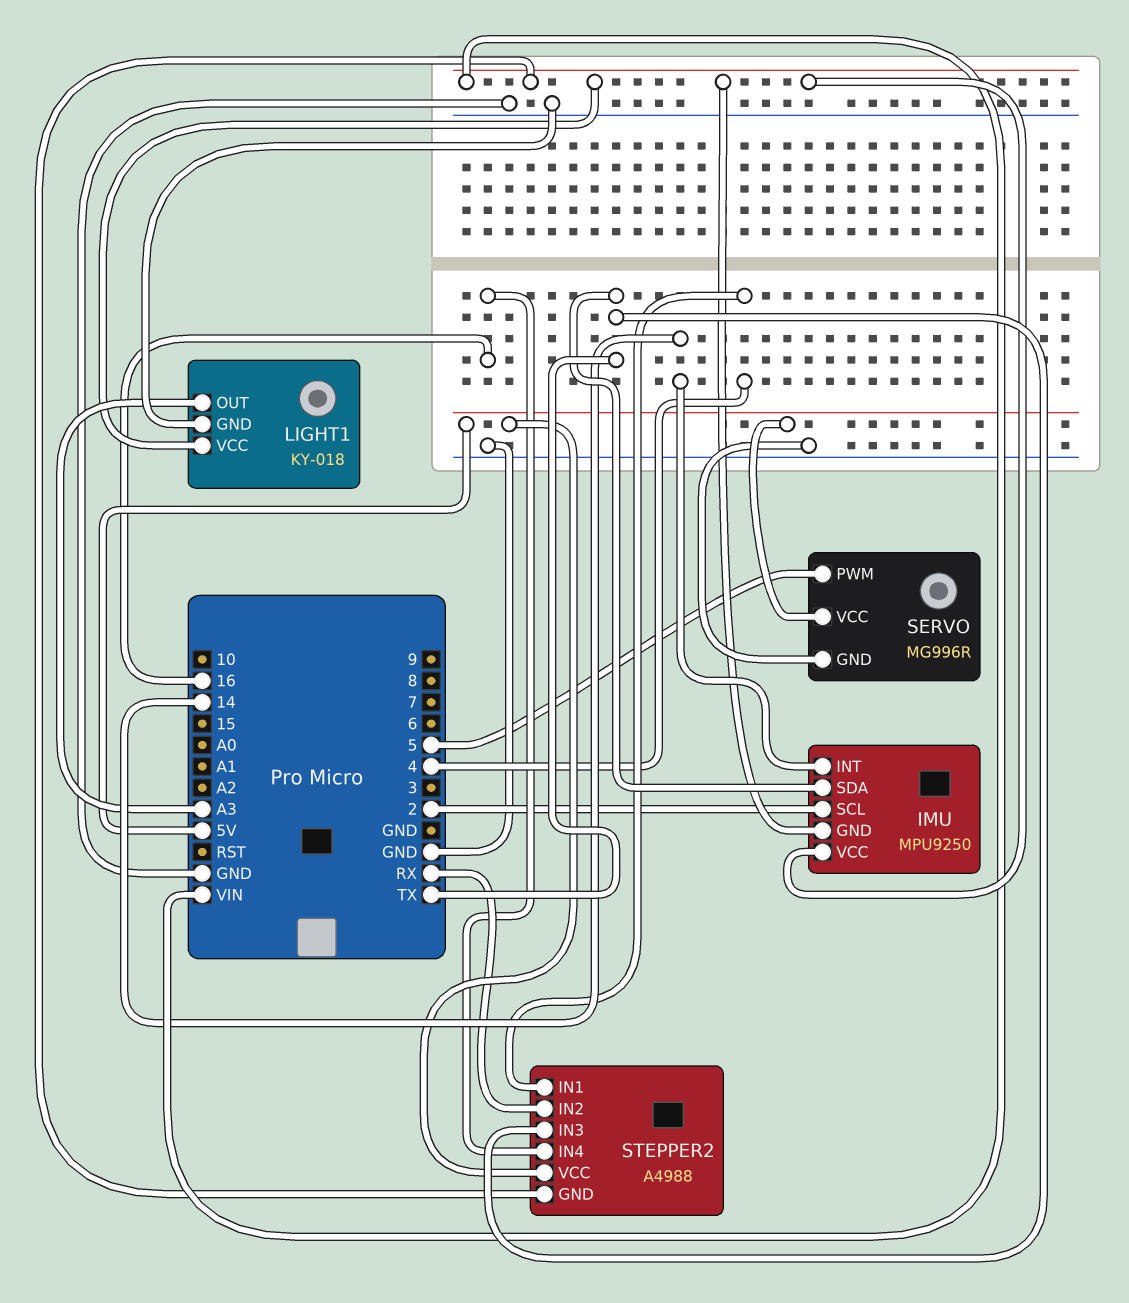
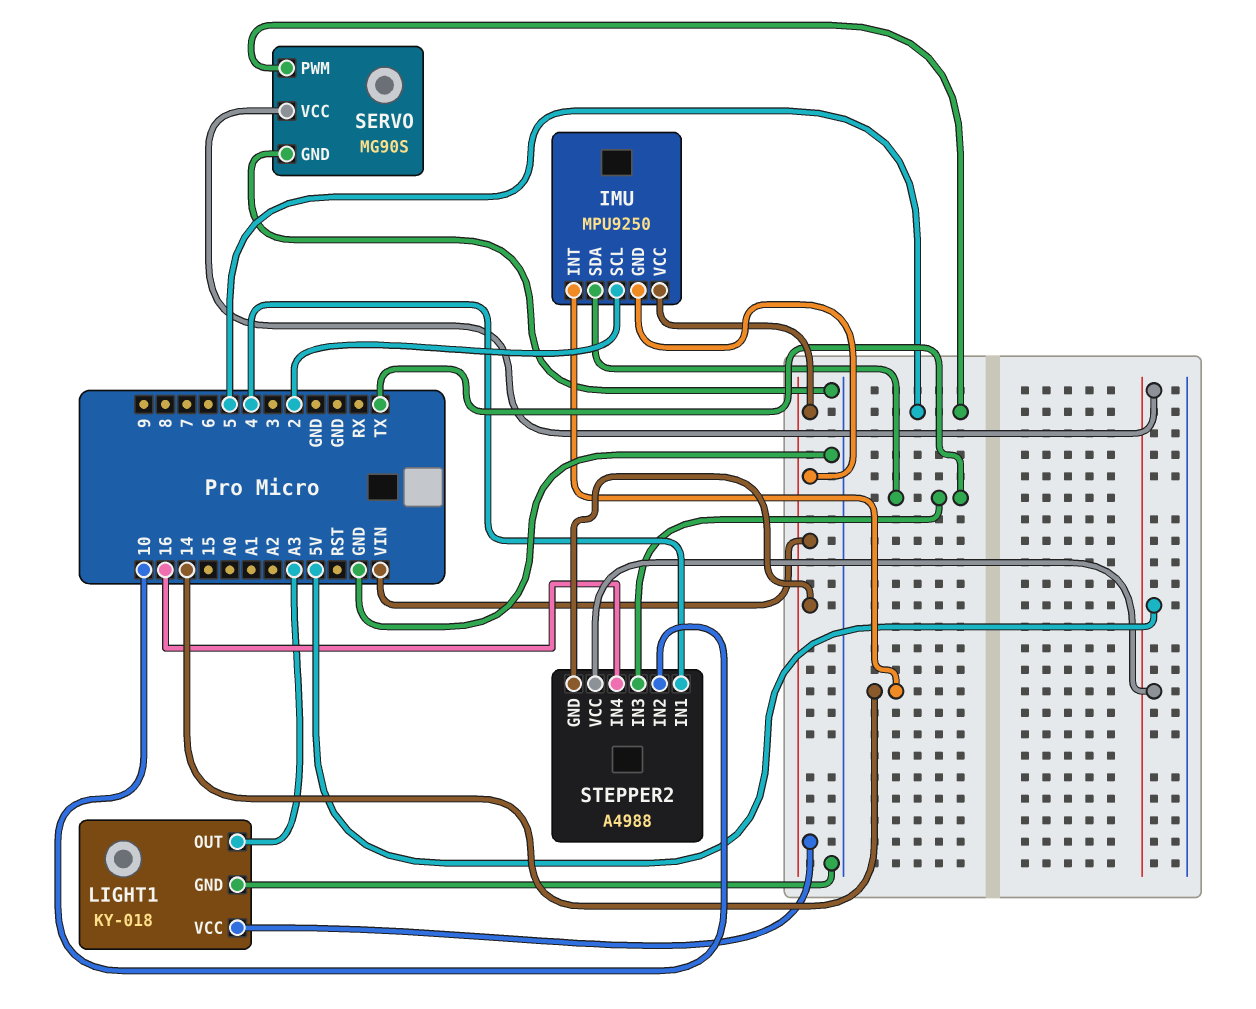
SERVO: MG996R -> MG90S
STEPPER2 pin IN2: RX -> 10

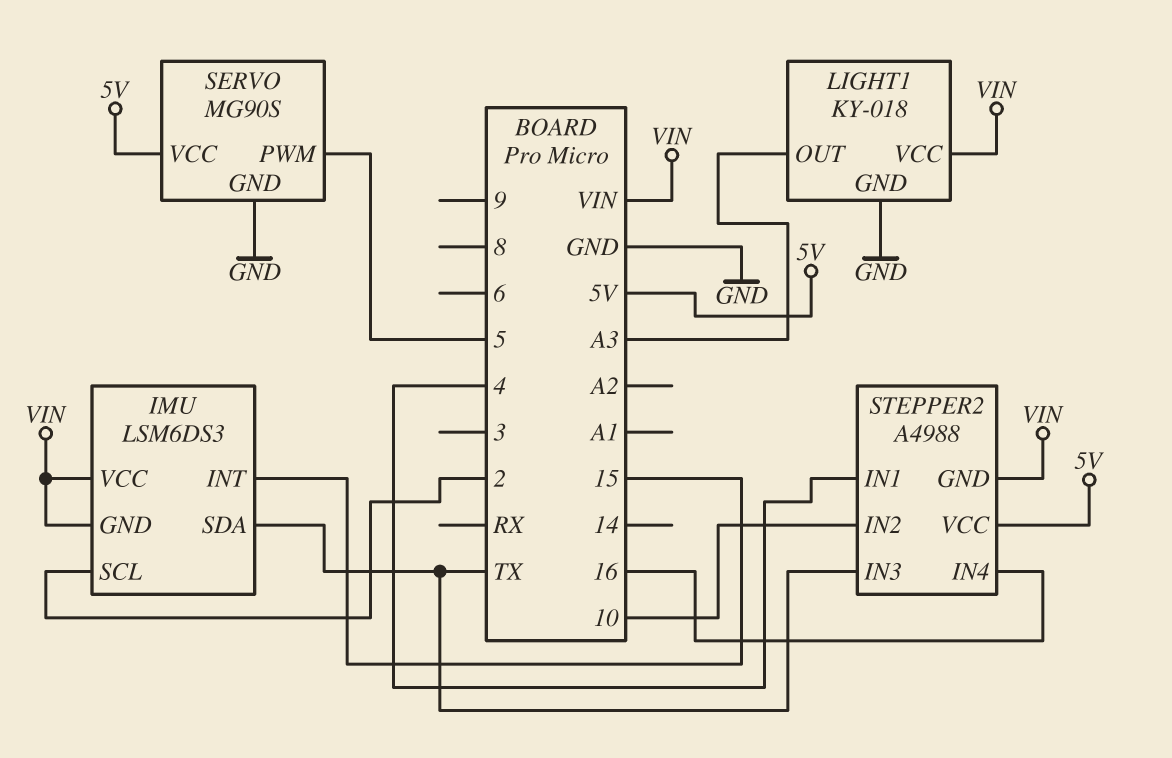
IMU: MPU9250 -> LSM6DS3
IMU pin INT: 14 -> 15

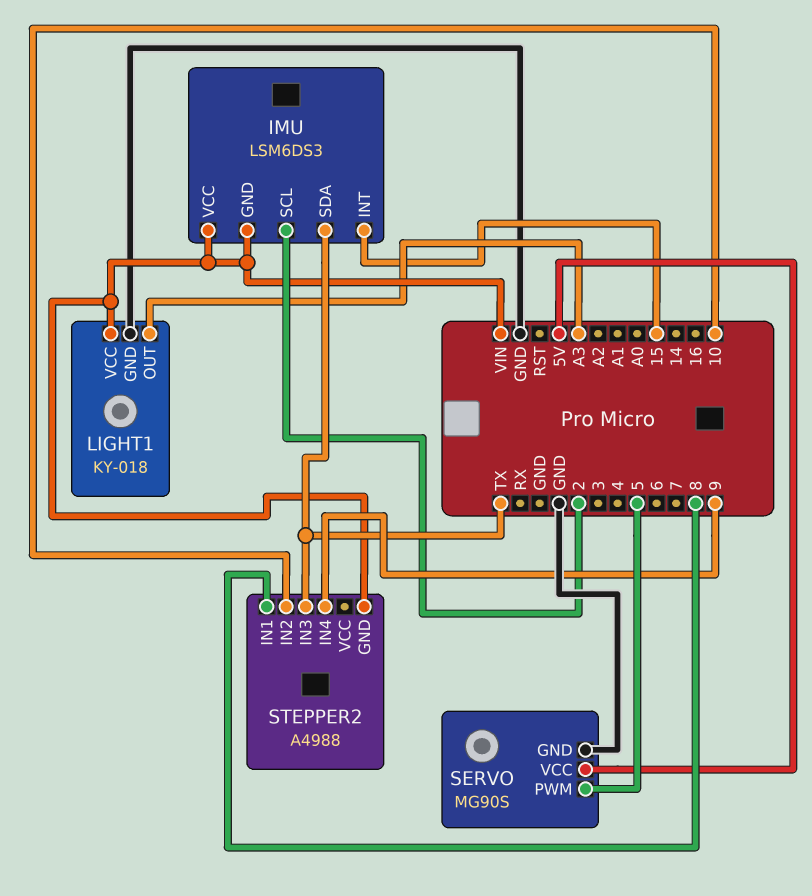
STEPPER2 pin IN1: 4 -> 8
STEPPER2 pin IN4: 16 -> 9
STEPPER2 pin VCC: 5V -> none

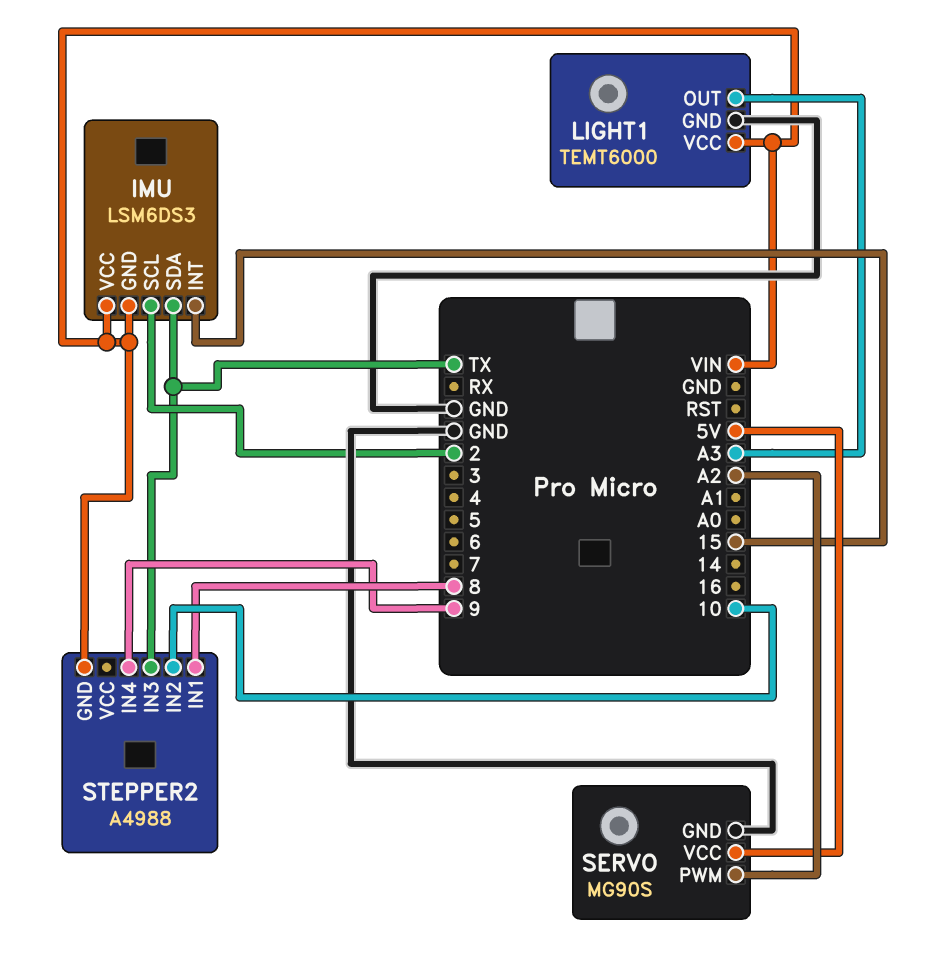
LIGHT1: KY-018 -> TEMT6000
SERVO pin PWM: 5 -> A2

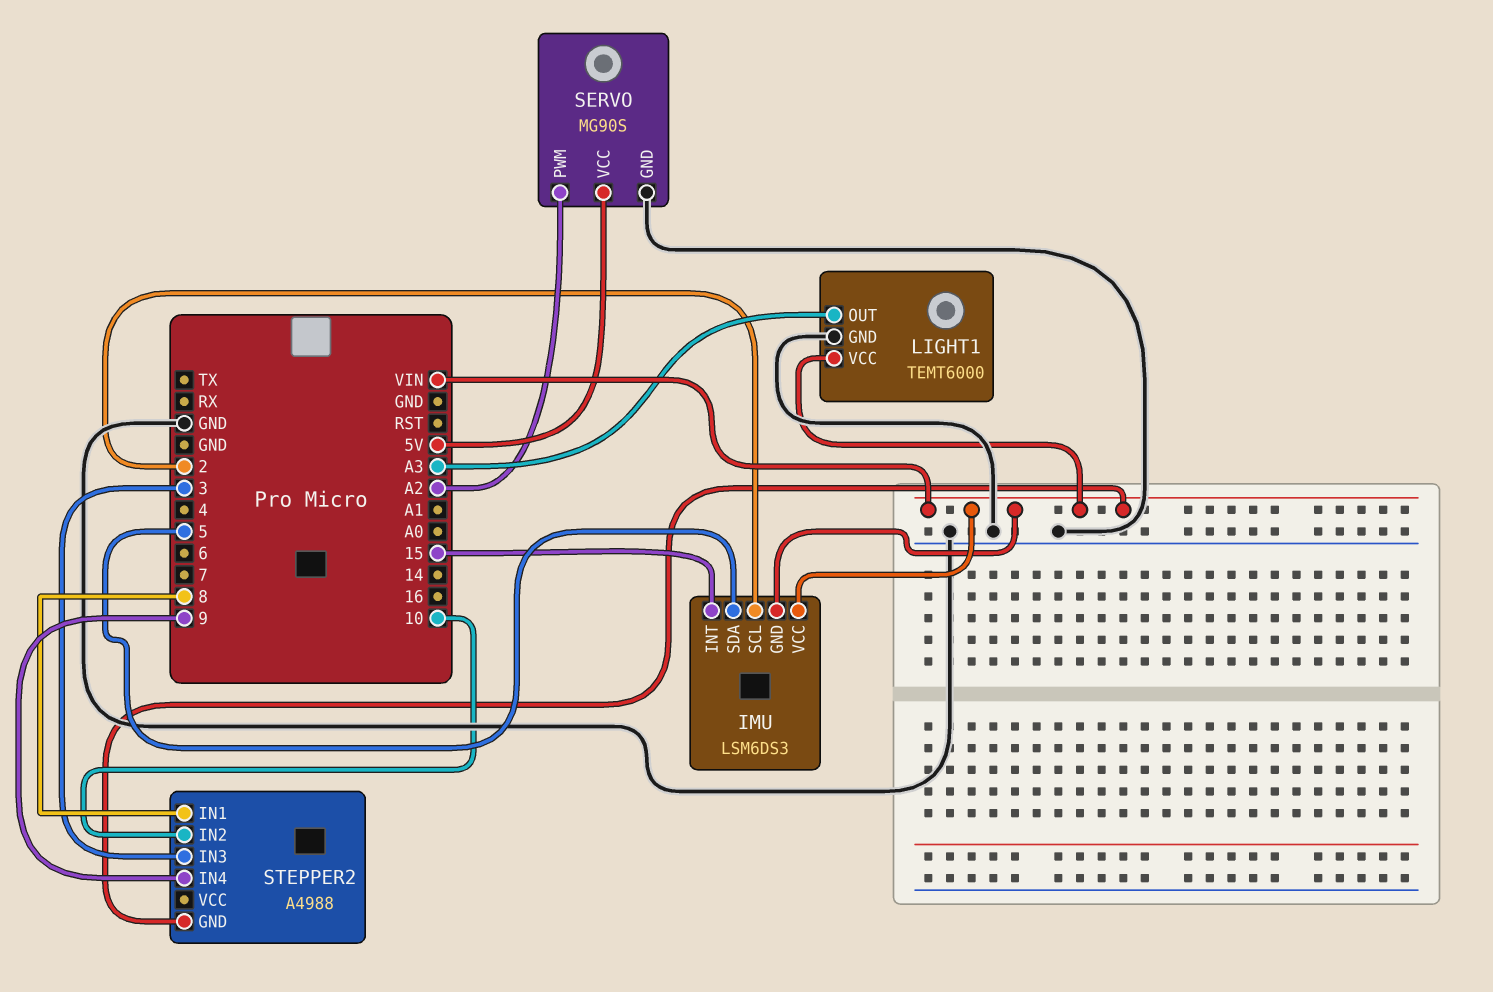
IMU pin SDA: TX -> 5
STEPPER2 pin IN3: TX -> 3

